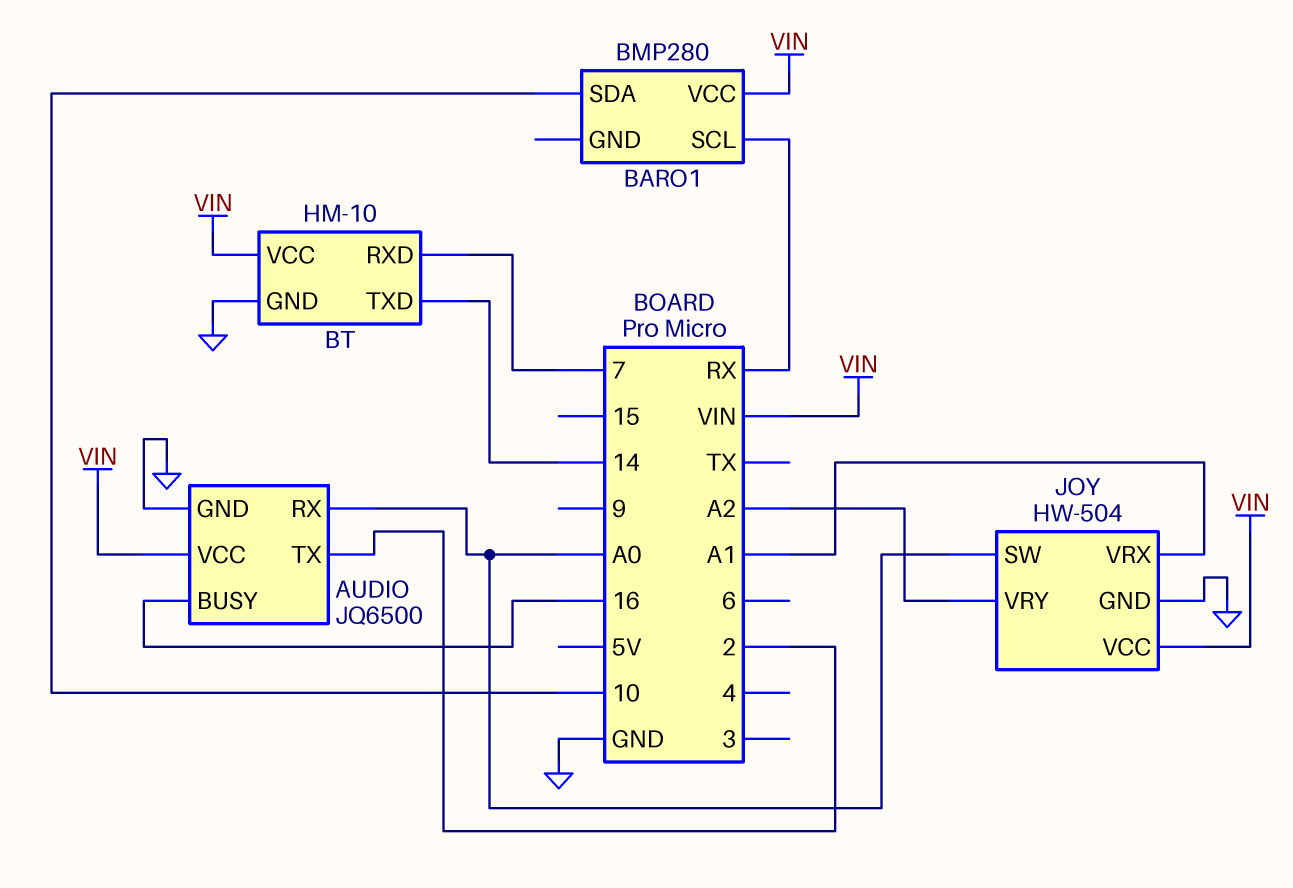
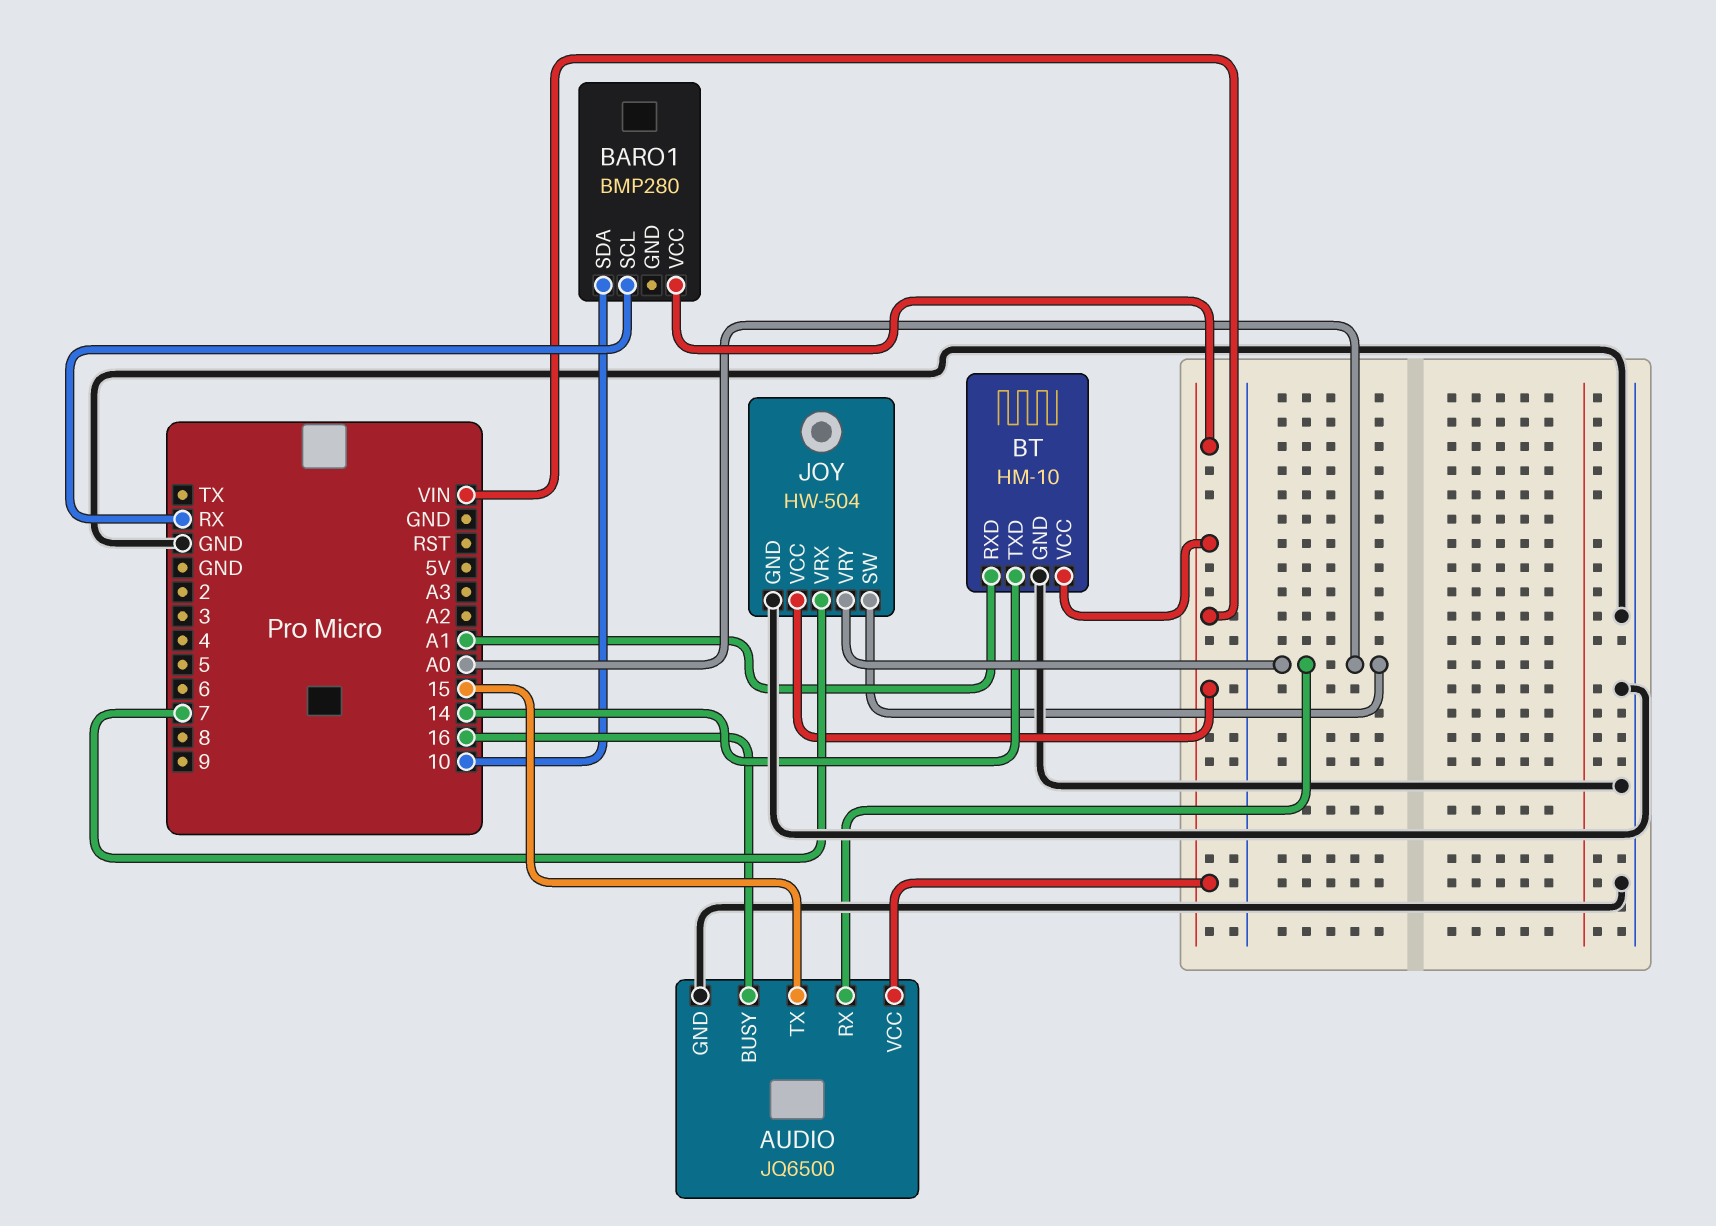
AUDIO pin TX: 2 -> 15
BT pin RXD: 7 -> A1
JOY pin VRX: A1 -> 7
JOY pin VRY: A2 -> A0

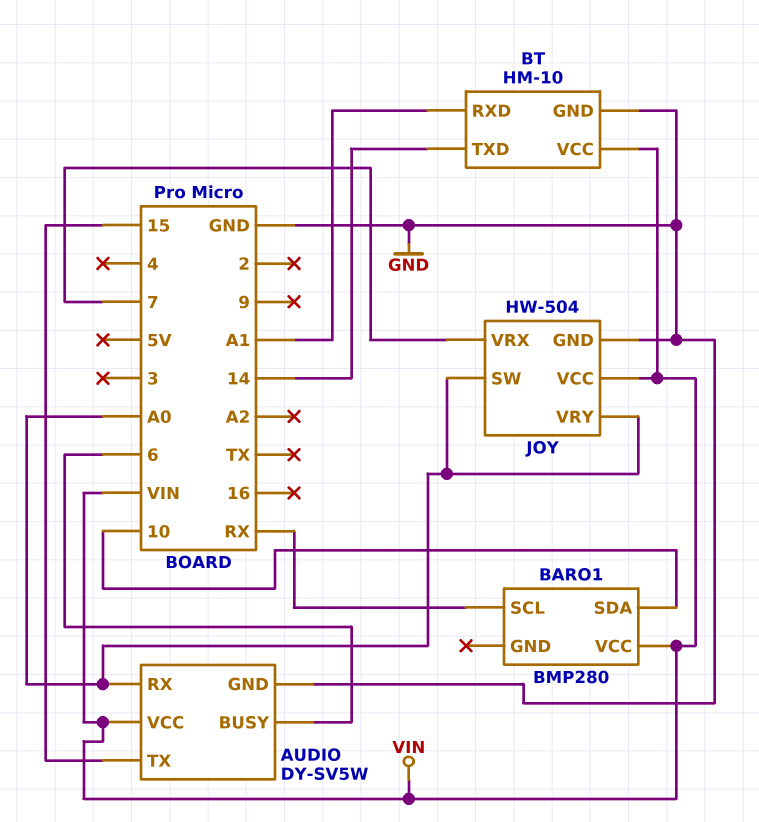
AUDIO: JQ6500 -> DY-SV5W
AUDIO pin BUSY: 16 -> 6

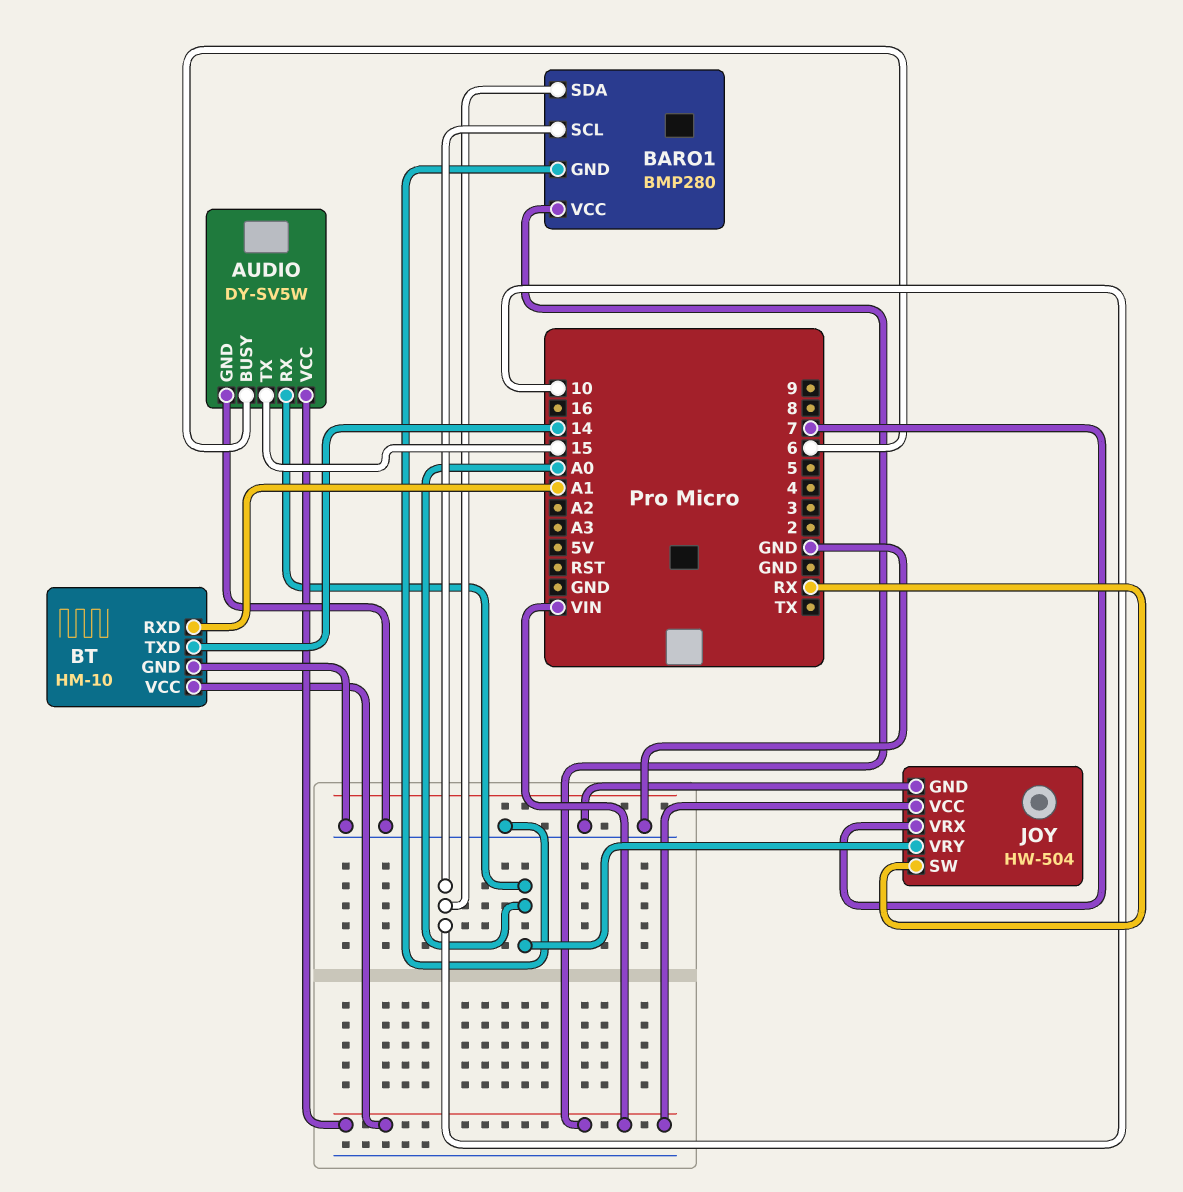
BARO1 pin GND: none -> GND
BARO1 pin SCL: RX -> 10
JOY pin SW: A0 -> RX

